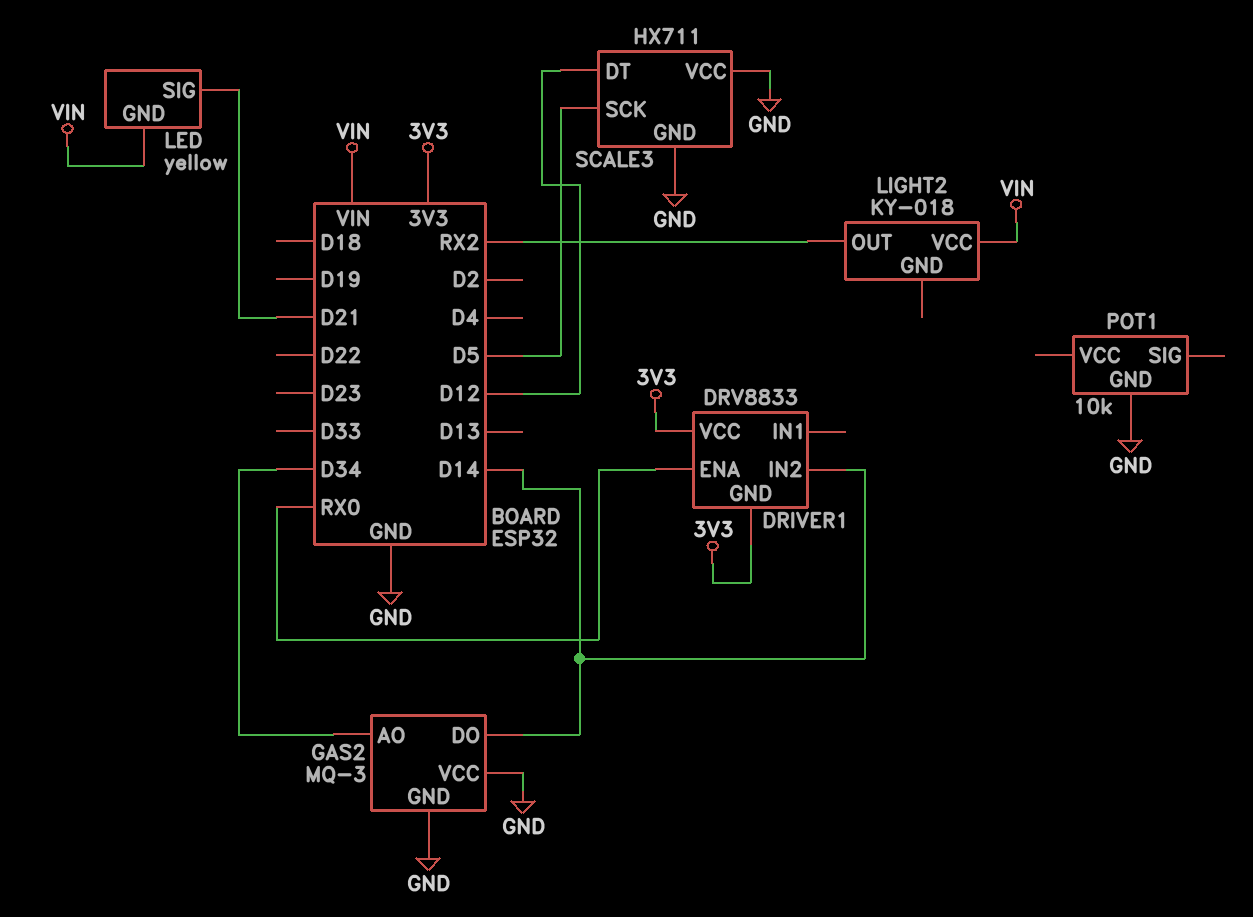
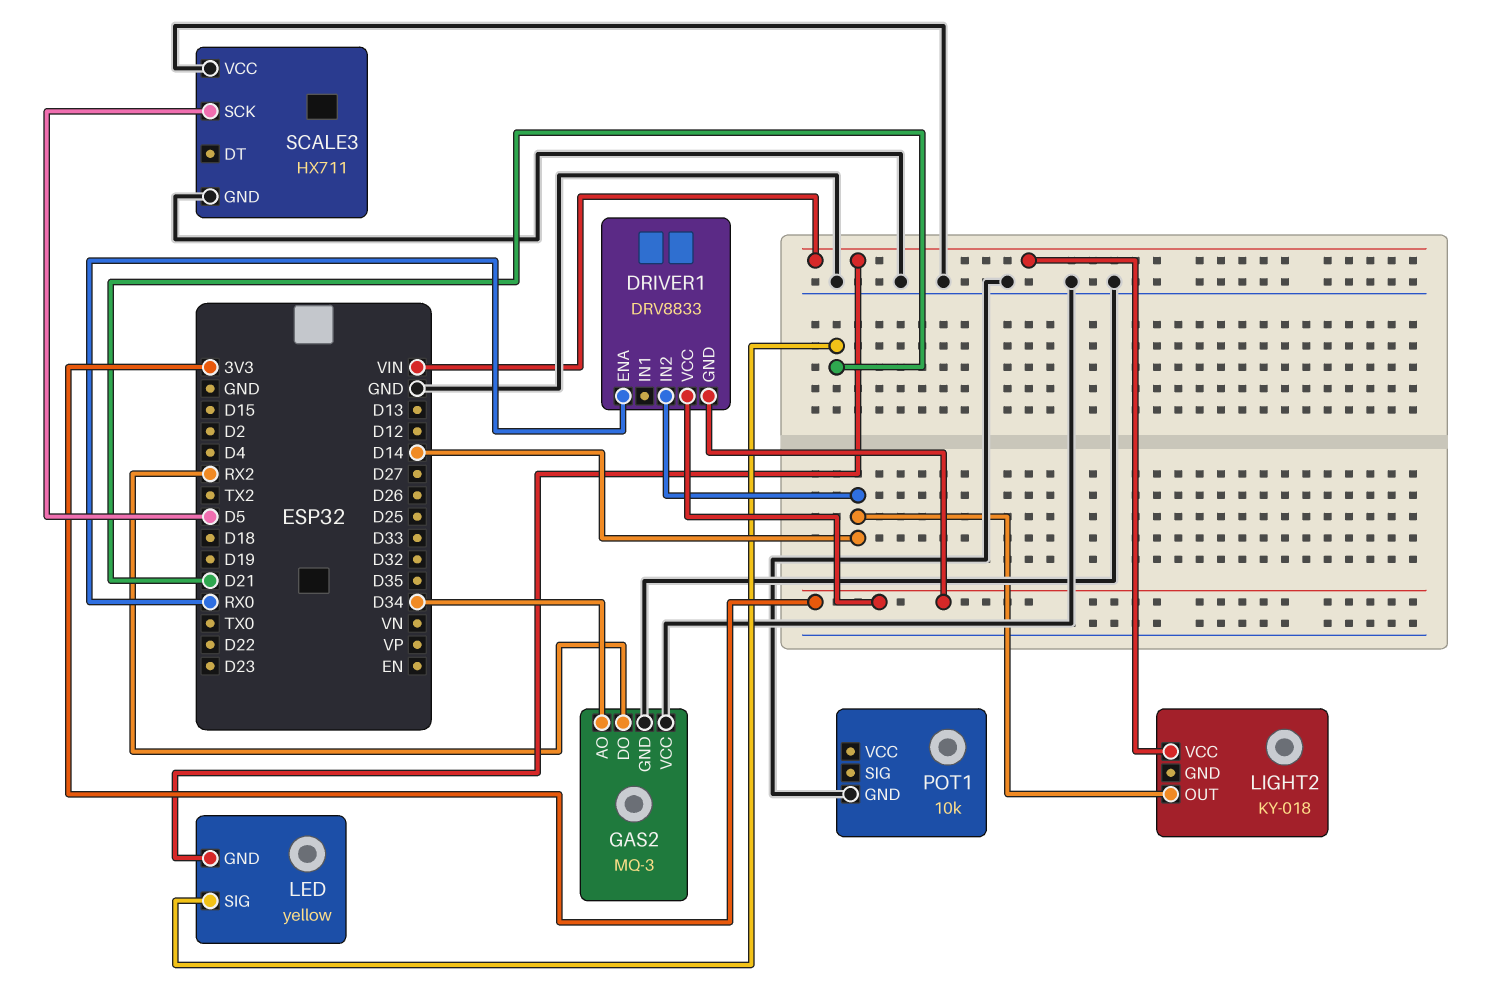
GAS2 pin DO: D14 -> RX2
LIGHT2 pin OUT: RX2 -> D14
SCALE3 pin DT: D12 -> none

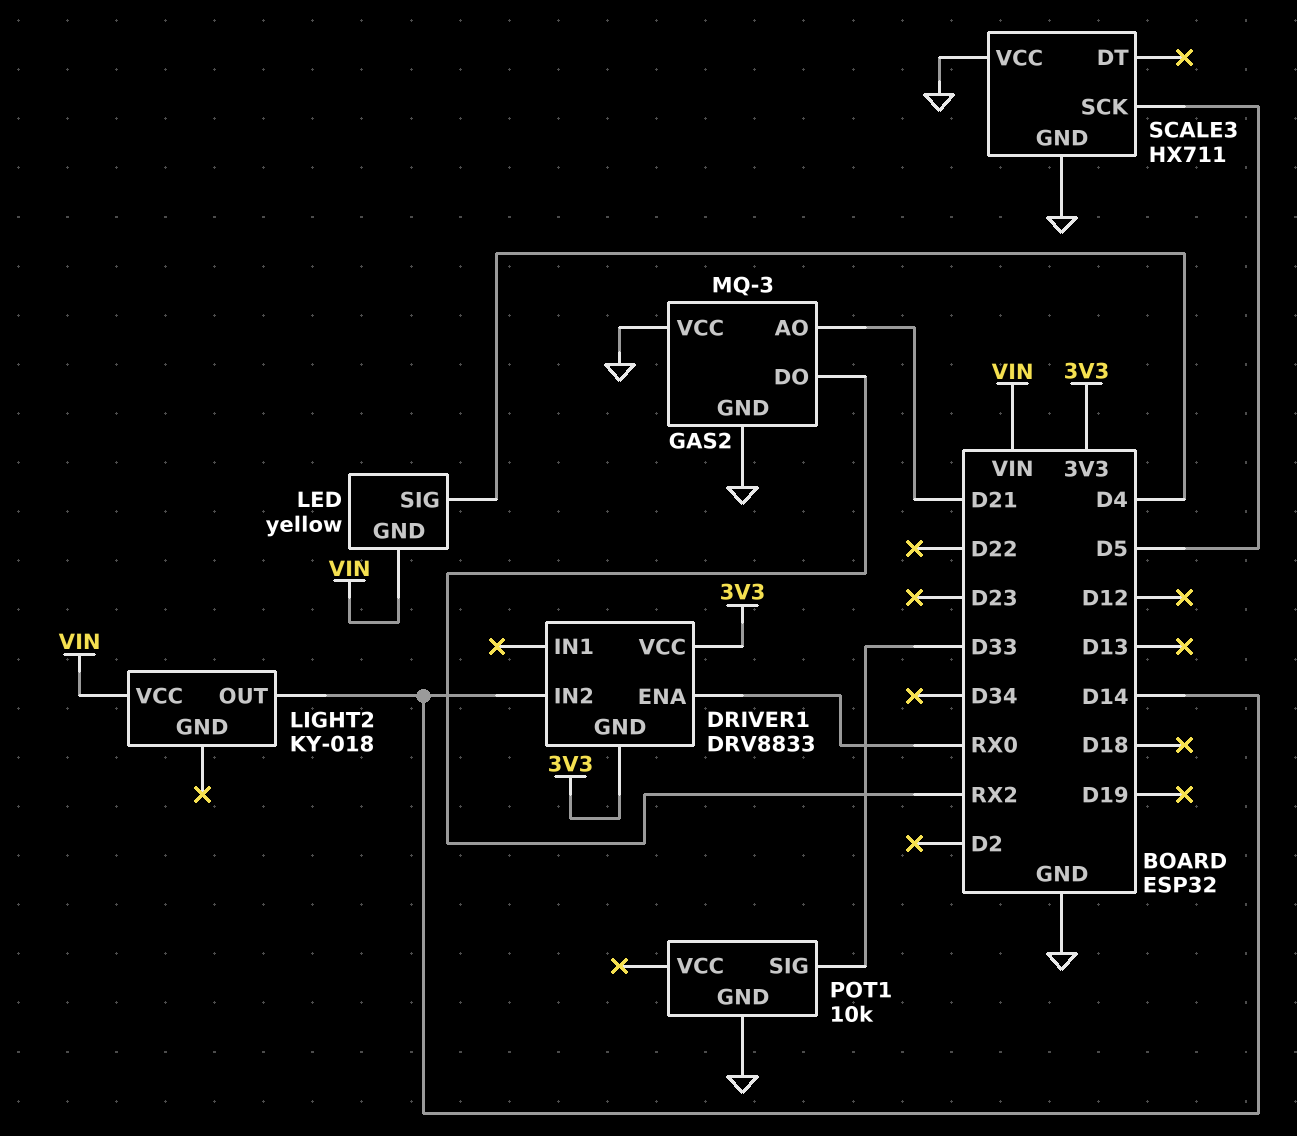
GAS2 pin AO: D34 -> D21
LED pin SIG: D21 -> D4
POT1 pin SIG: none -> D33

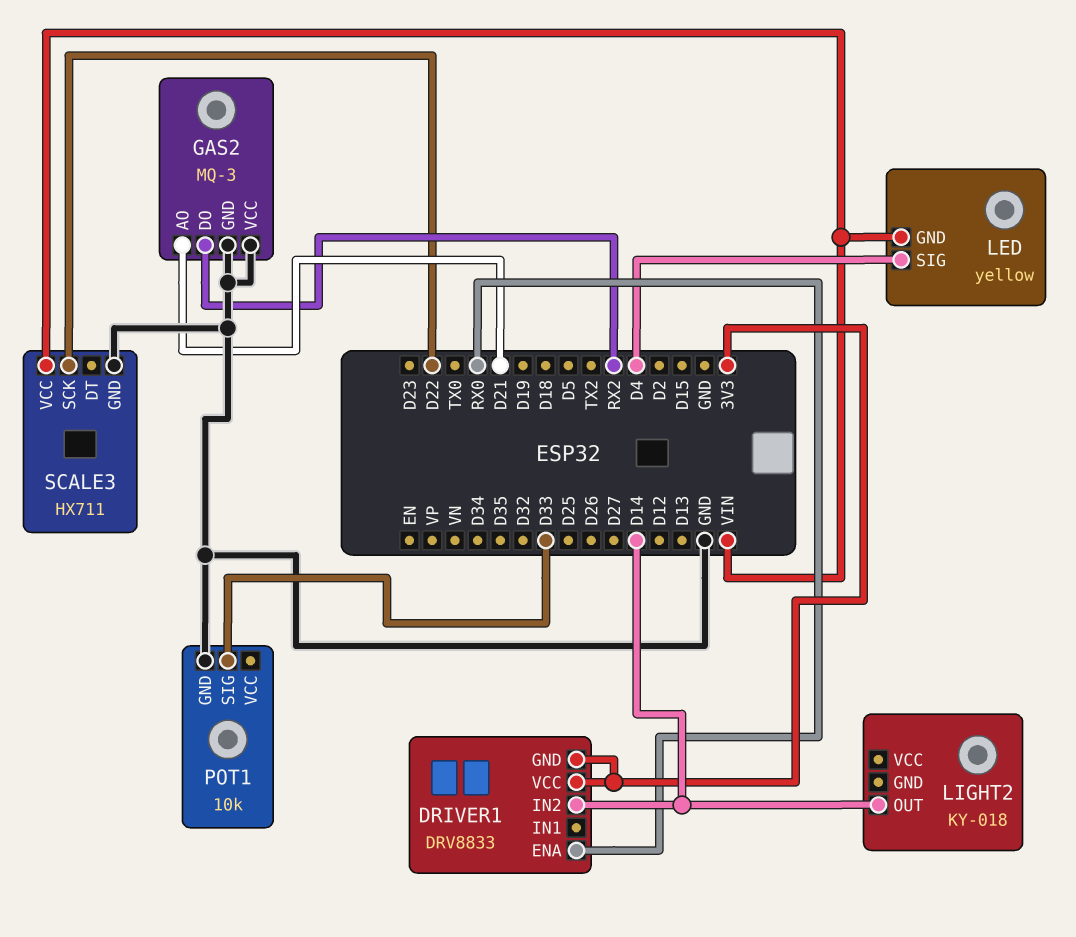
LIGHT2 pin VCC: VIN -> none
SCALE3 pin SCK: D5 -> D22
SCALE3 pin VCC: GND -> VIN

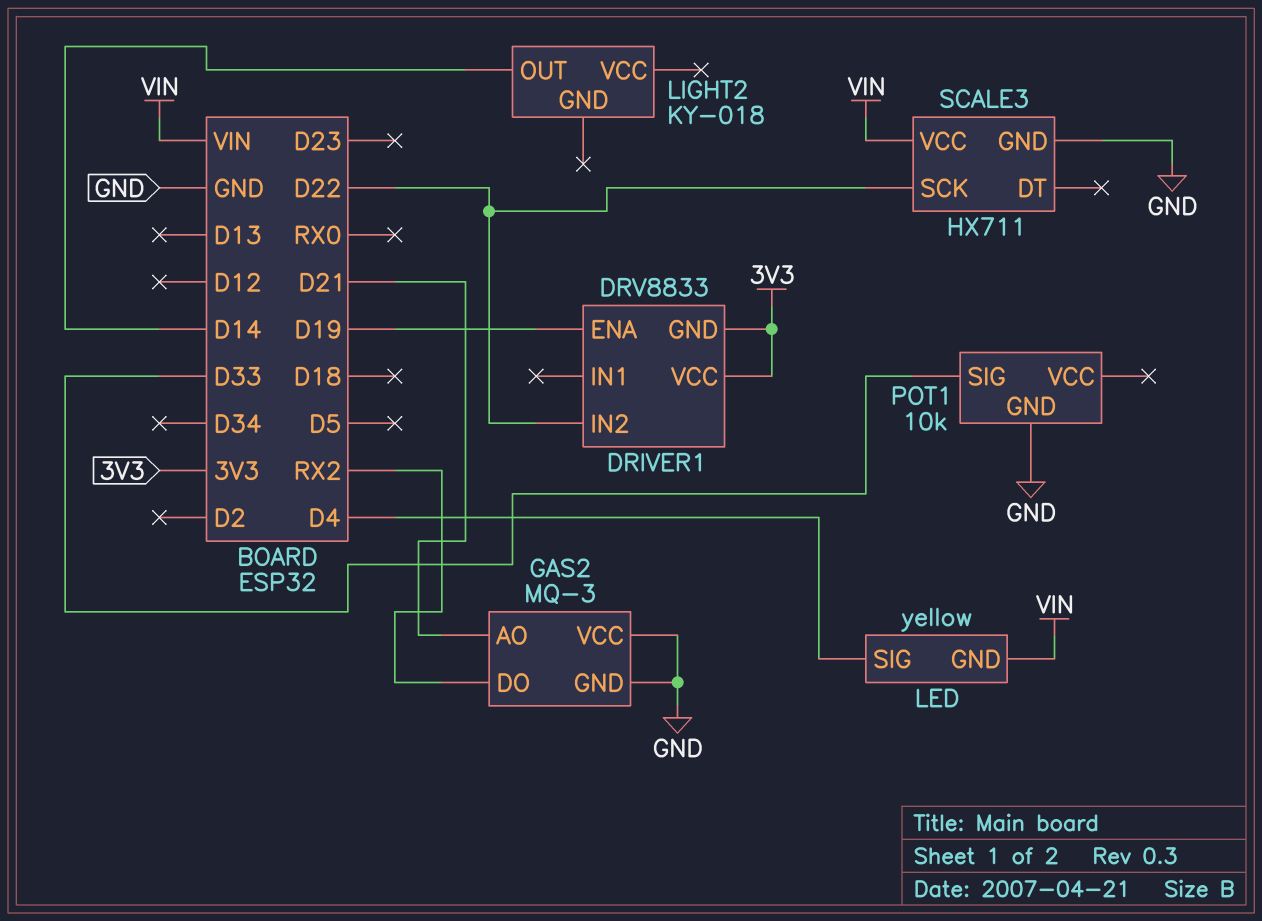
DRIVER1 pin ENA: RX0 -> D19
DRIVER1 pin IN2: D14 -> D22

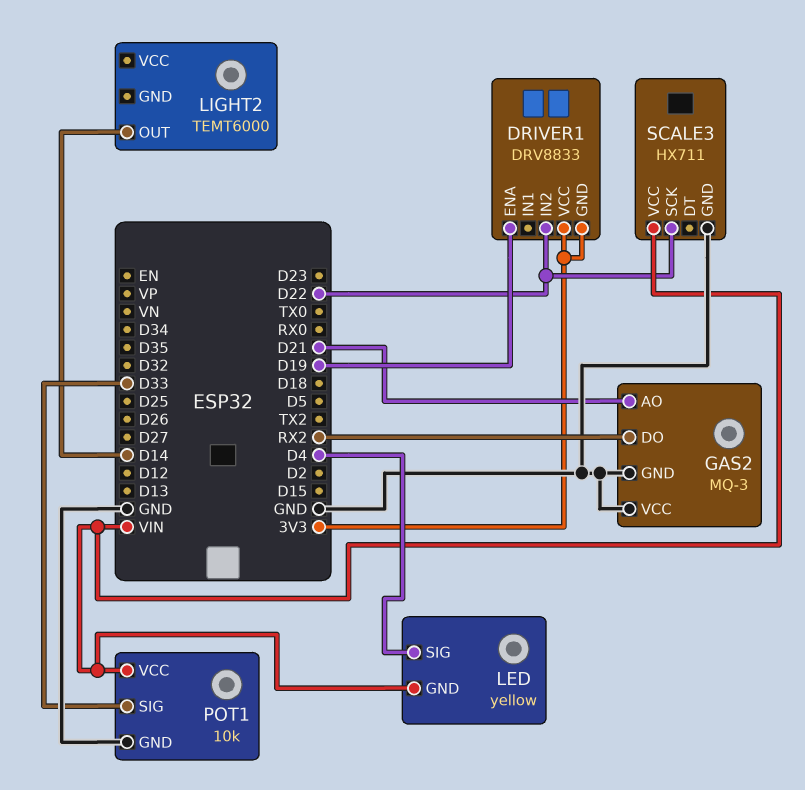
LIGHT2: KY-018 -> TEMT6000
POT1 pin VCC: none -> VIN

